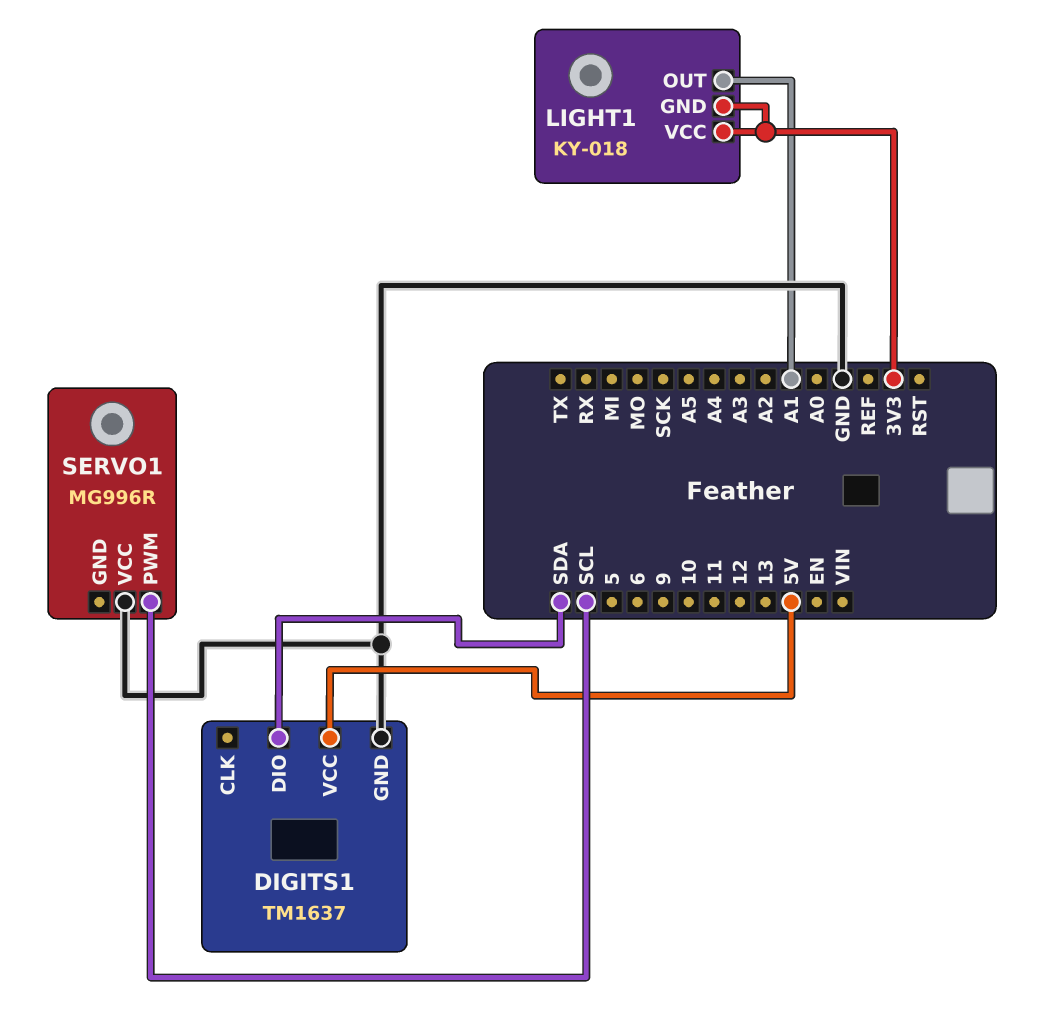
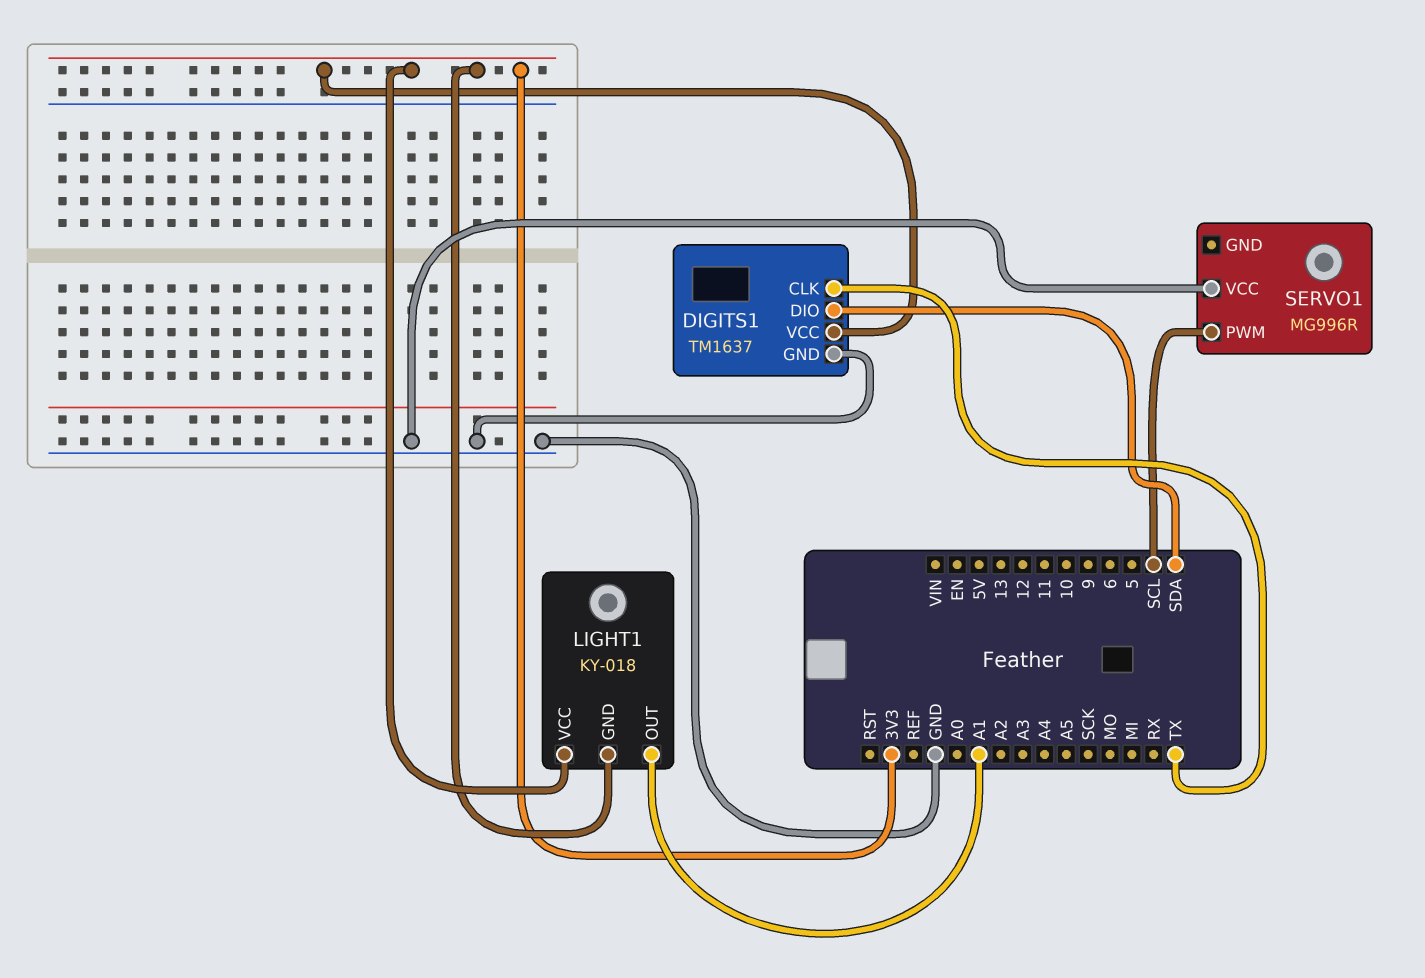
DIGITS1 pin CLK: none -> TX
DIGITS1 pin VCC: 5V -> 3V3

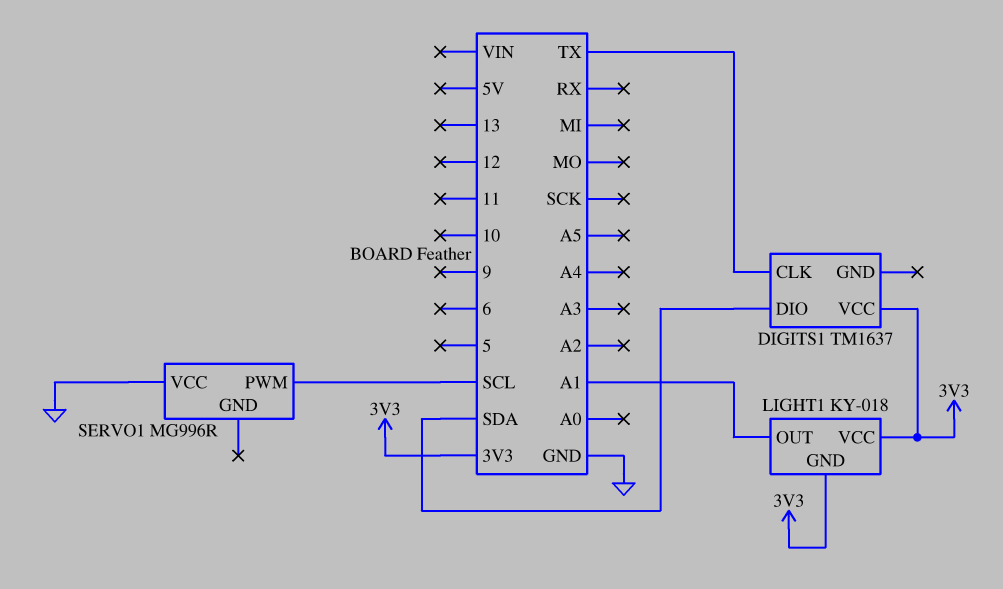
DIGITS1 pin GND: GND -> none

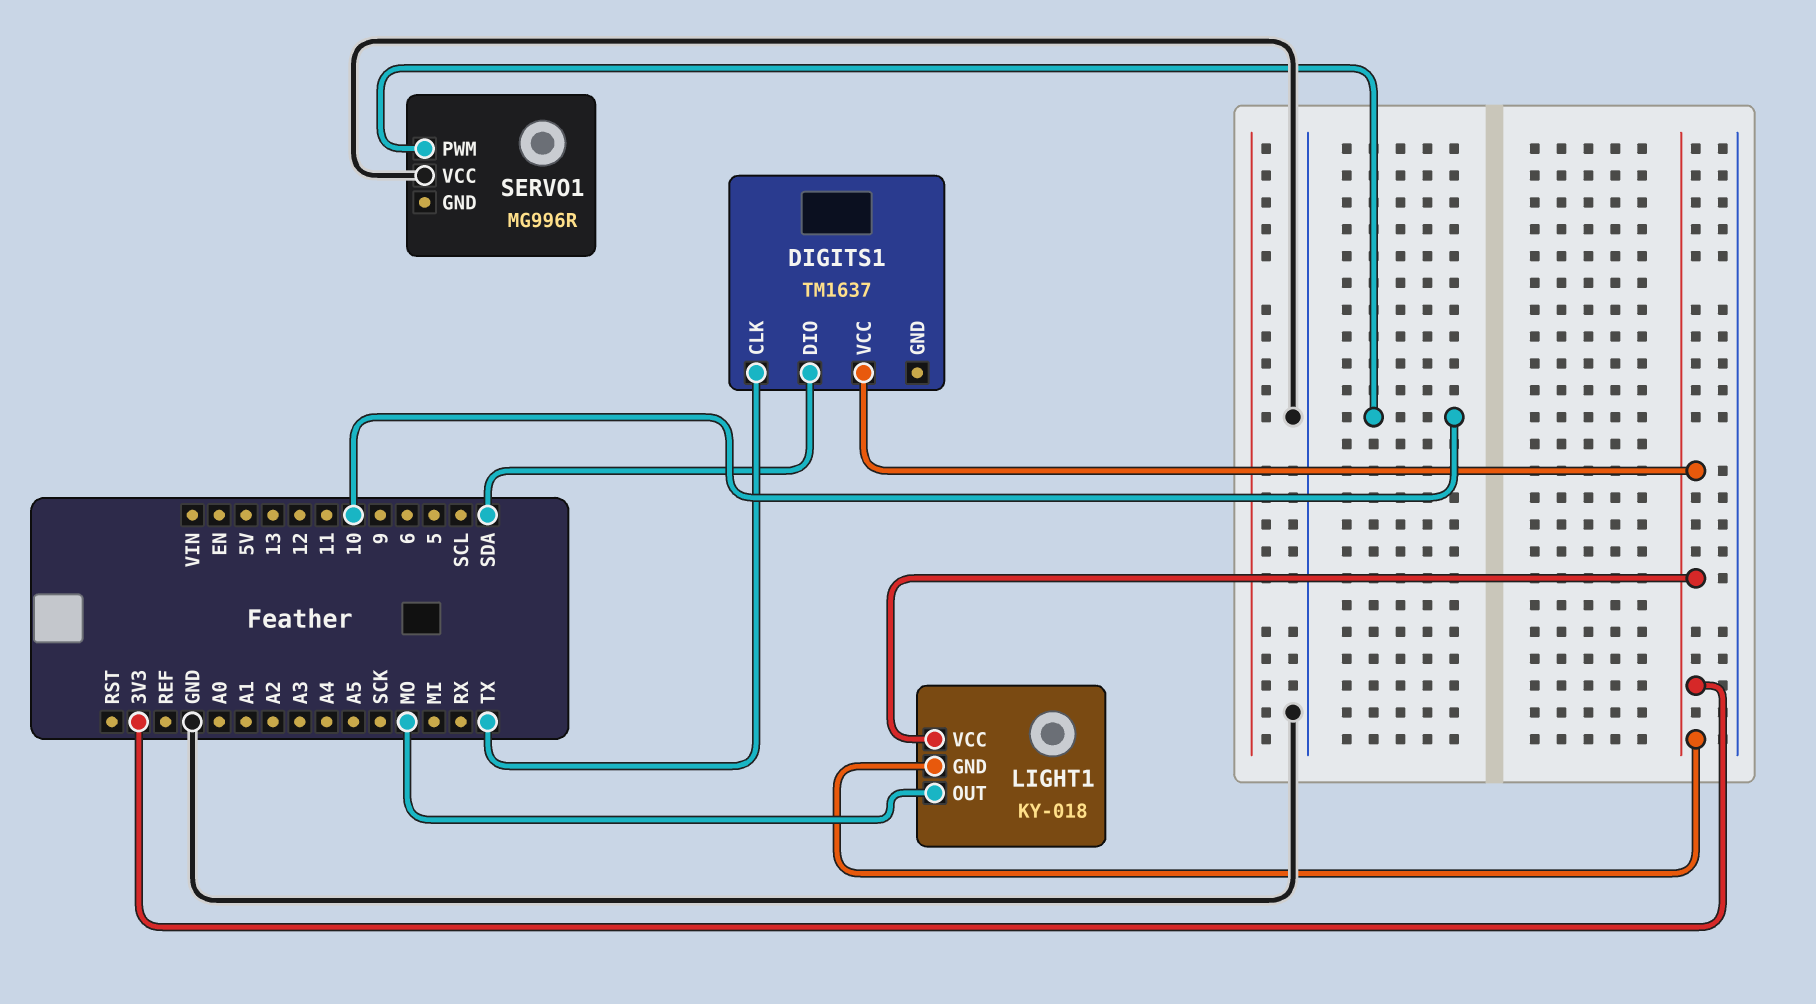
LIGHT1 pin OUT: A1 -> MO
SERVO1 pin PWM: SCL -> 10

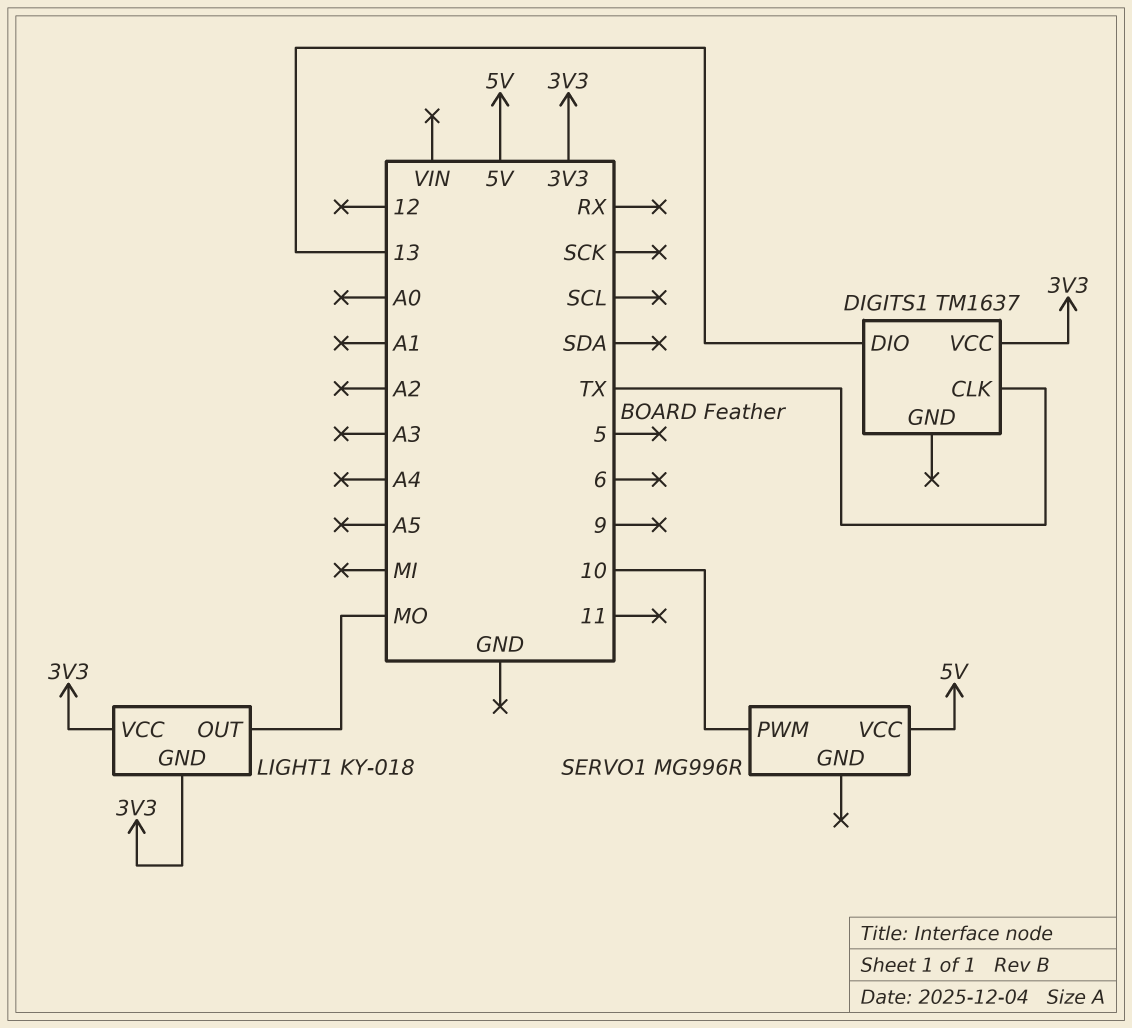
DIGITS1 pin DIO: SDA -> 13
SERVO1 pin VCC: GND -> 5V

